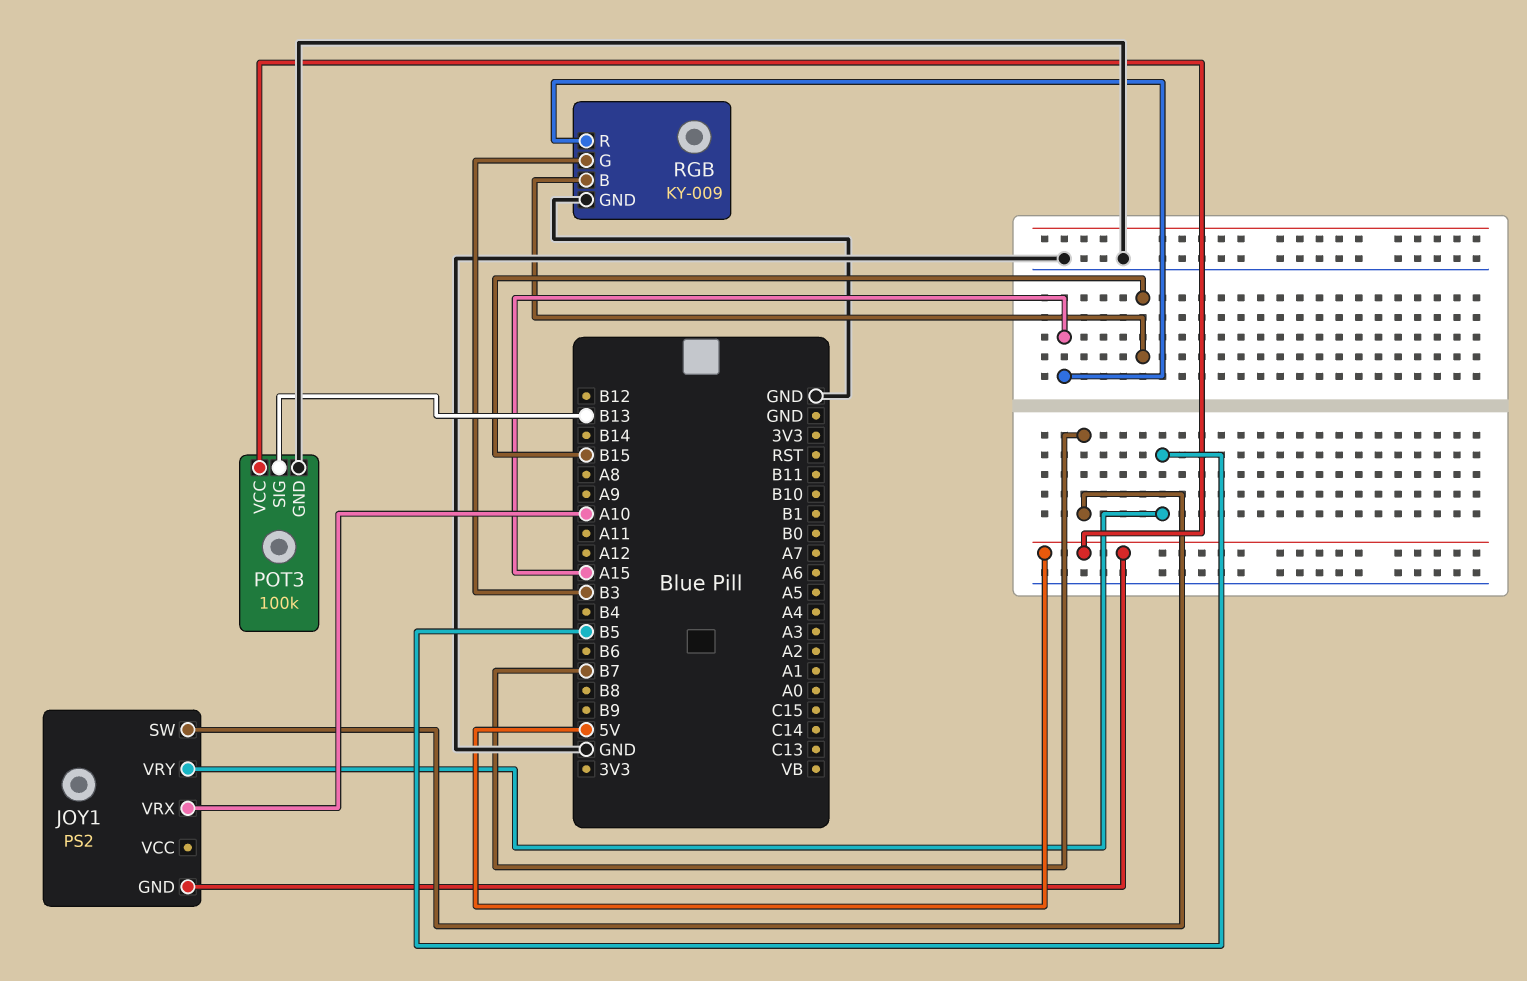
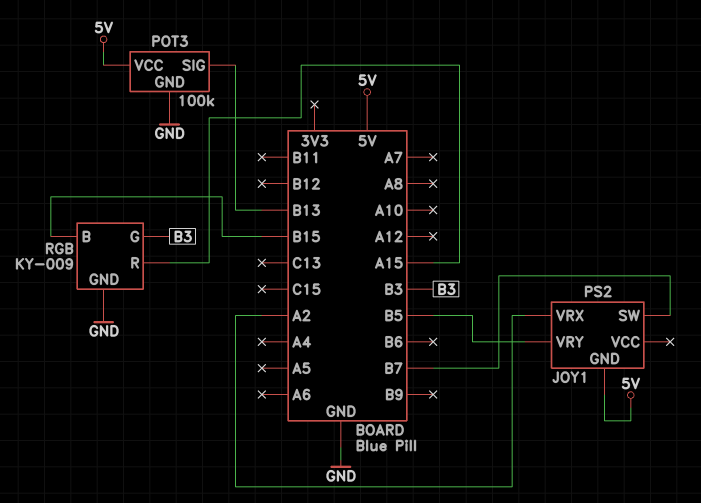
JOY1 pin VRX: A10 -> A2

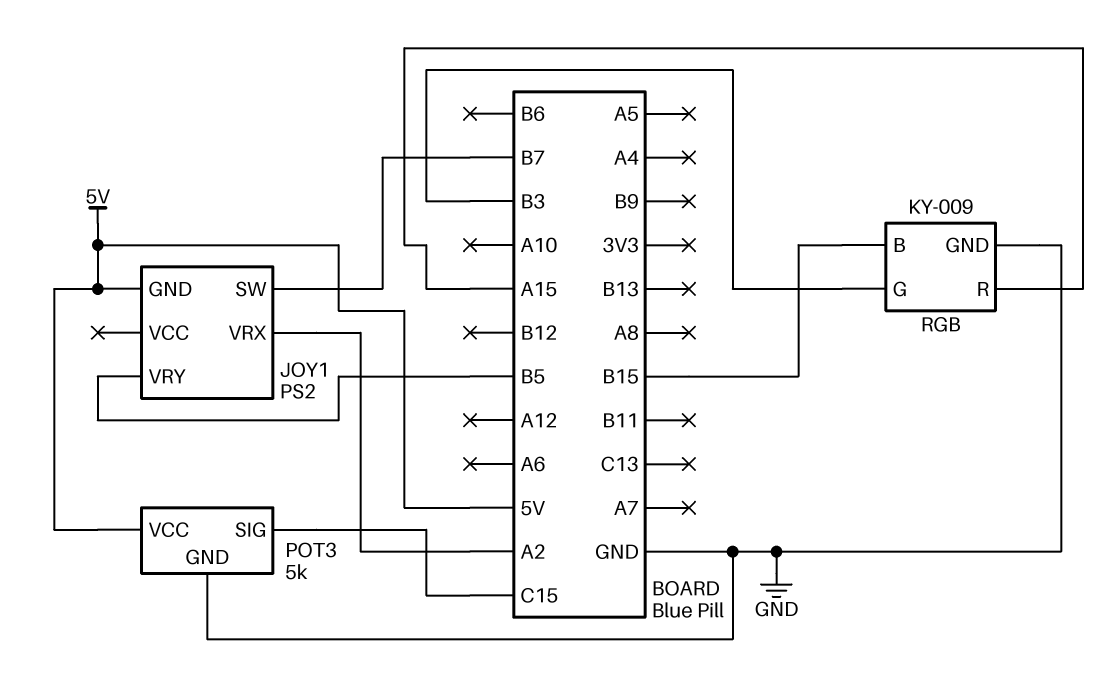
POT3: 100k -> 5k
POT3 pin SIG: B13 -> C15

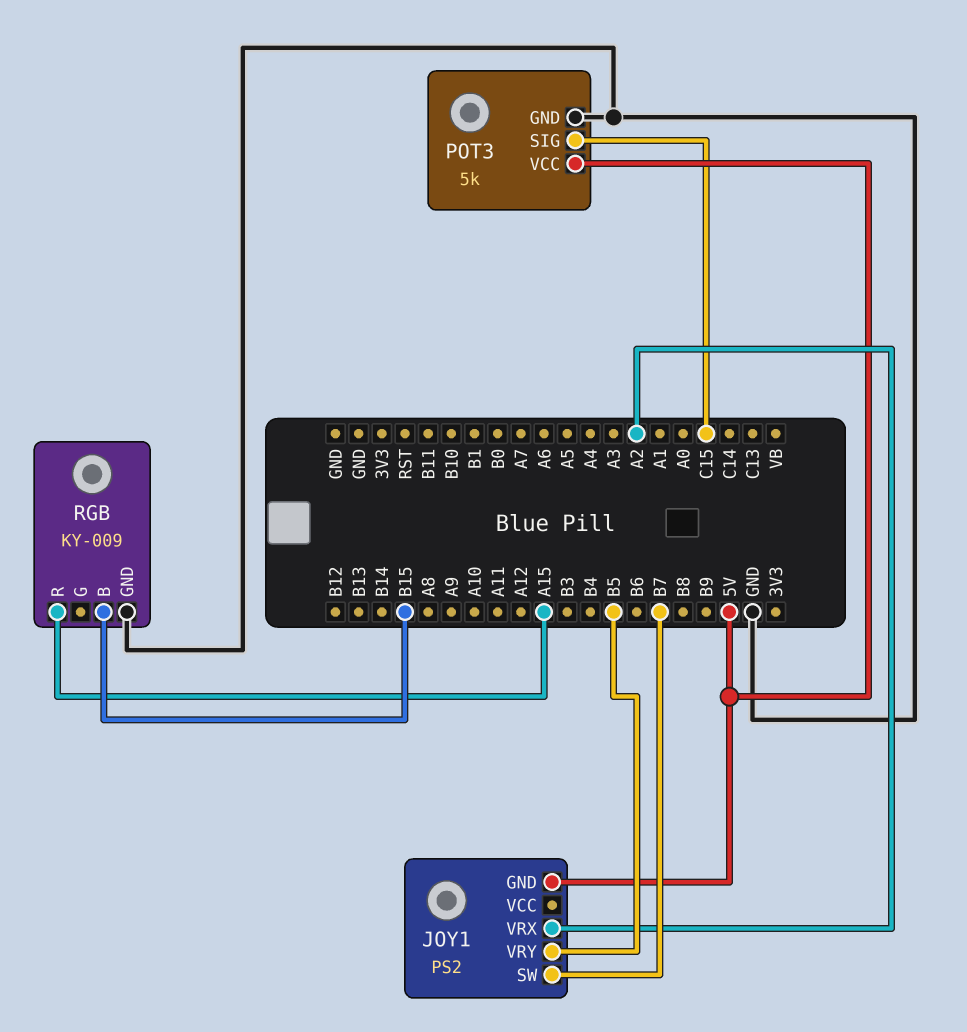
RGB pin G: B3 -> none

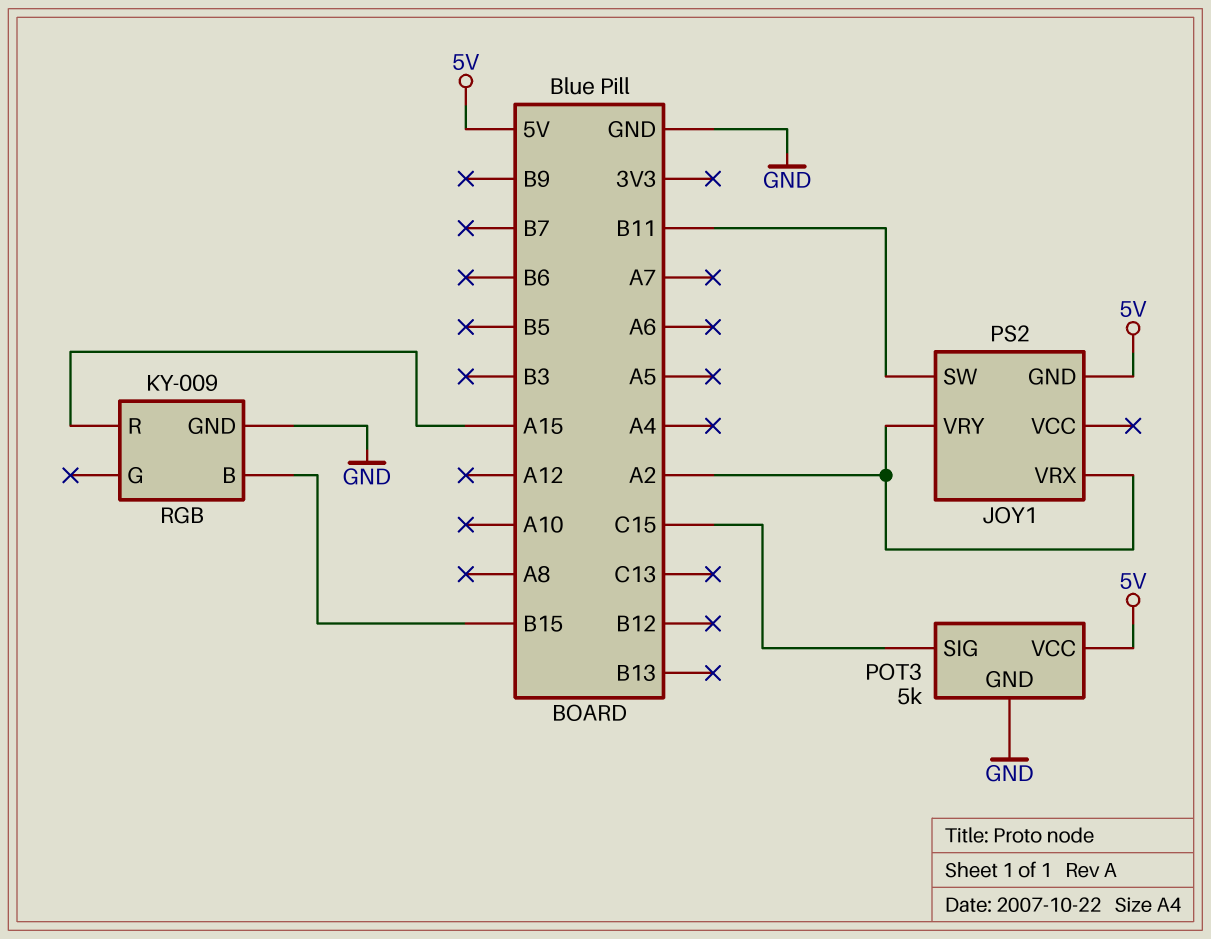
JOY1 pin SW: B7 -> B11
JOY1 pin VRY: B5 -> A2

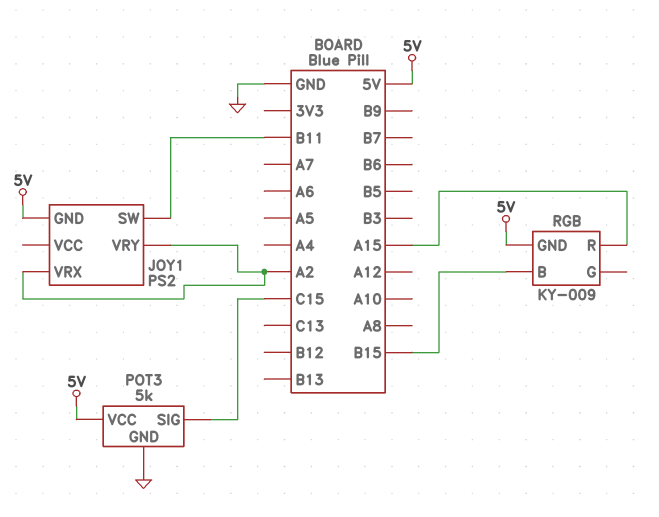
RGB pin GND: GND -> 5V

